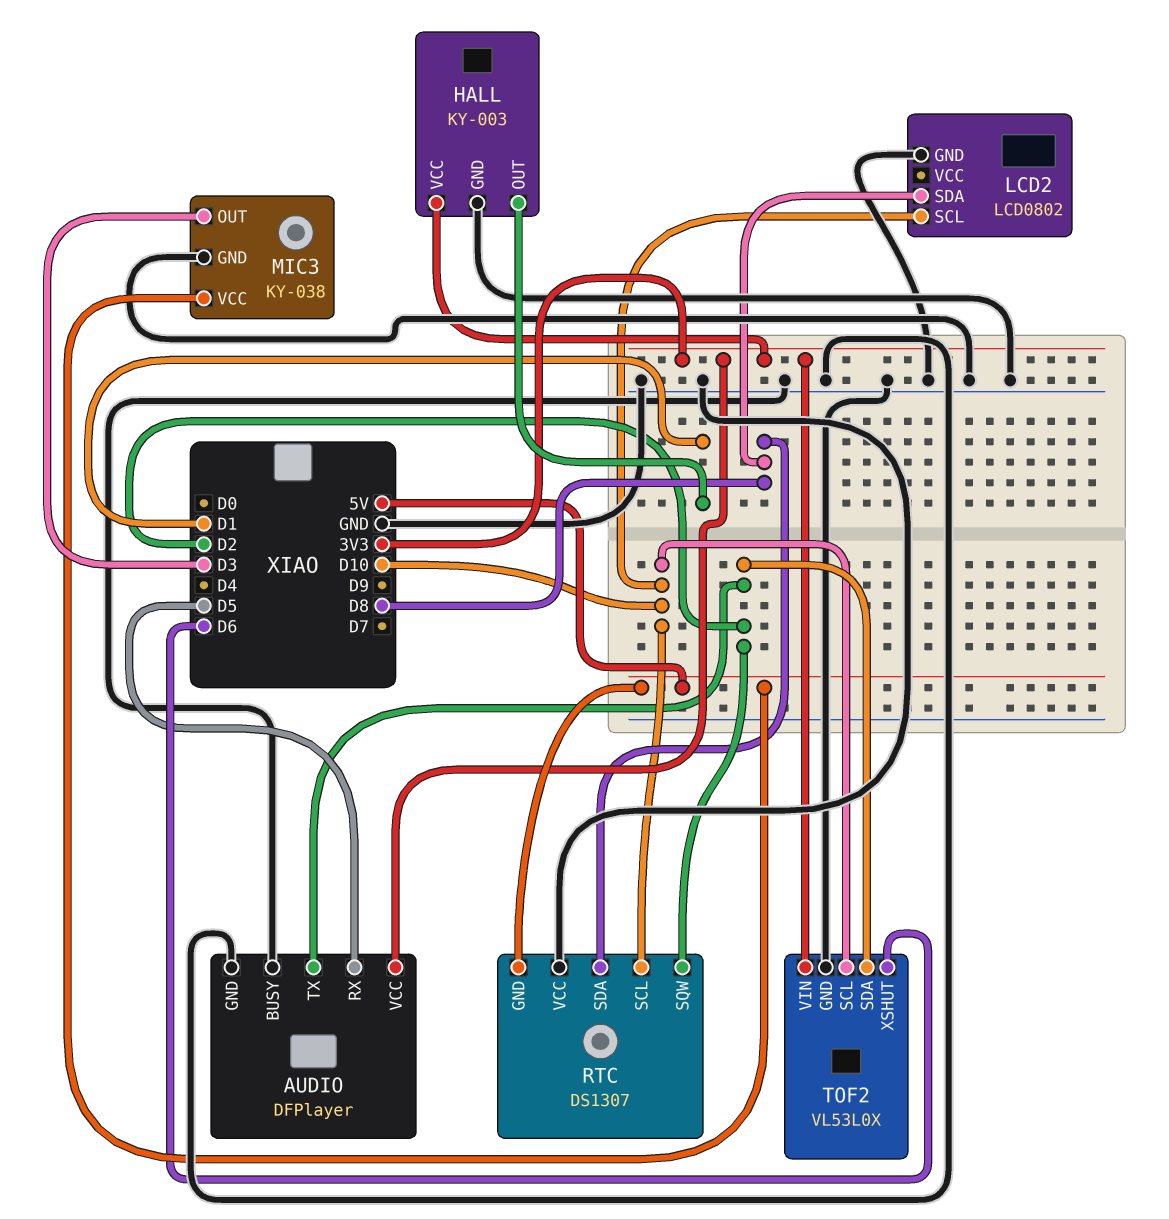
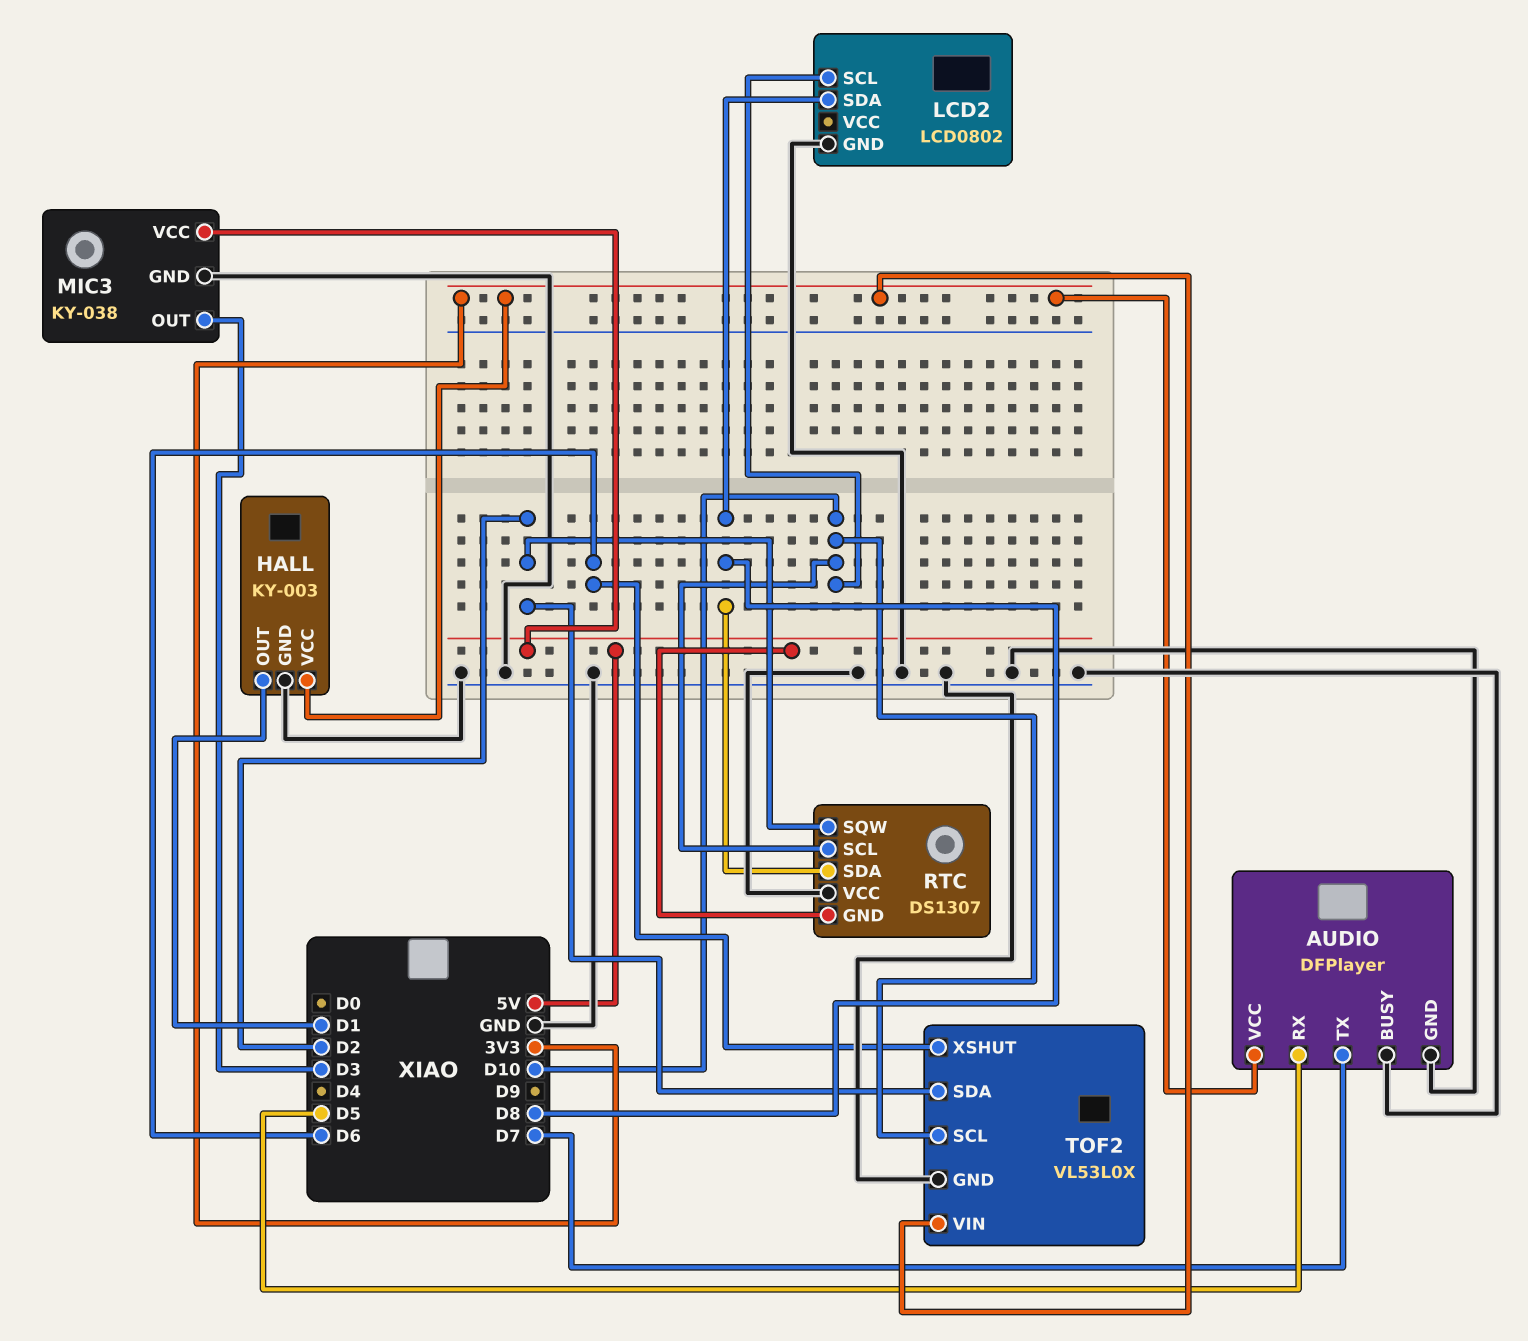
AUDIO pin TX: D2 -> D7

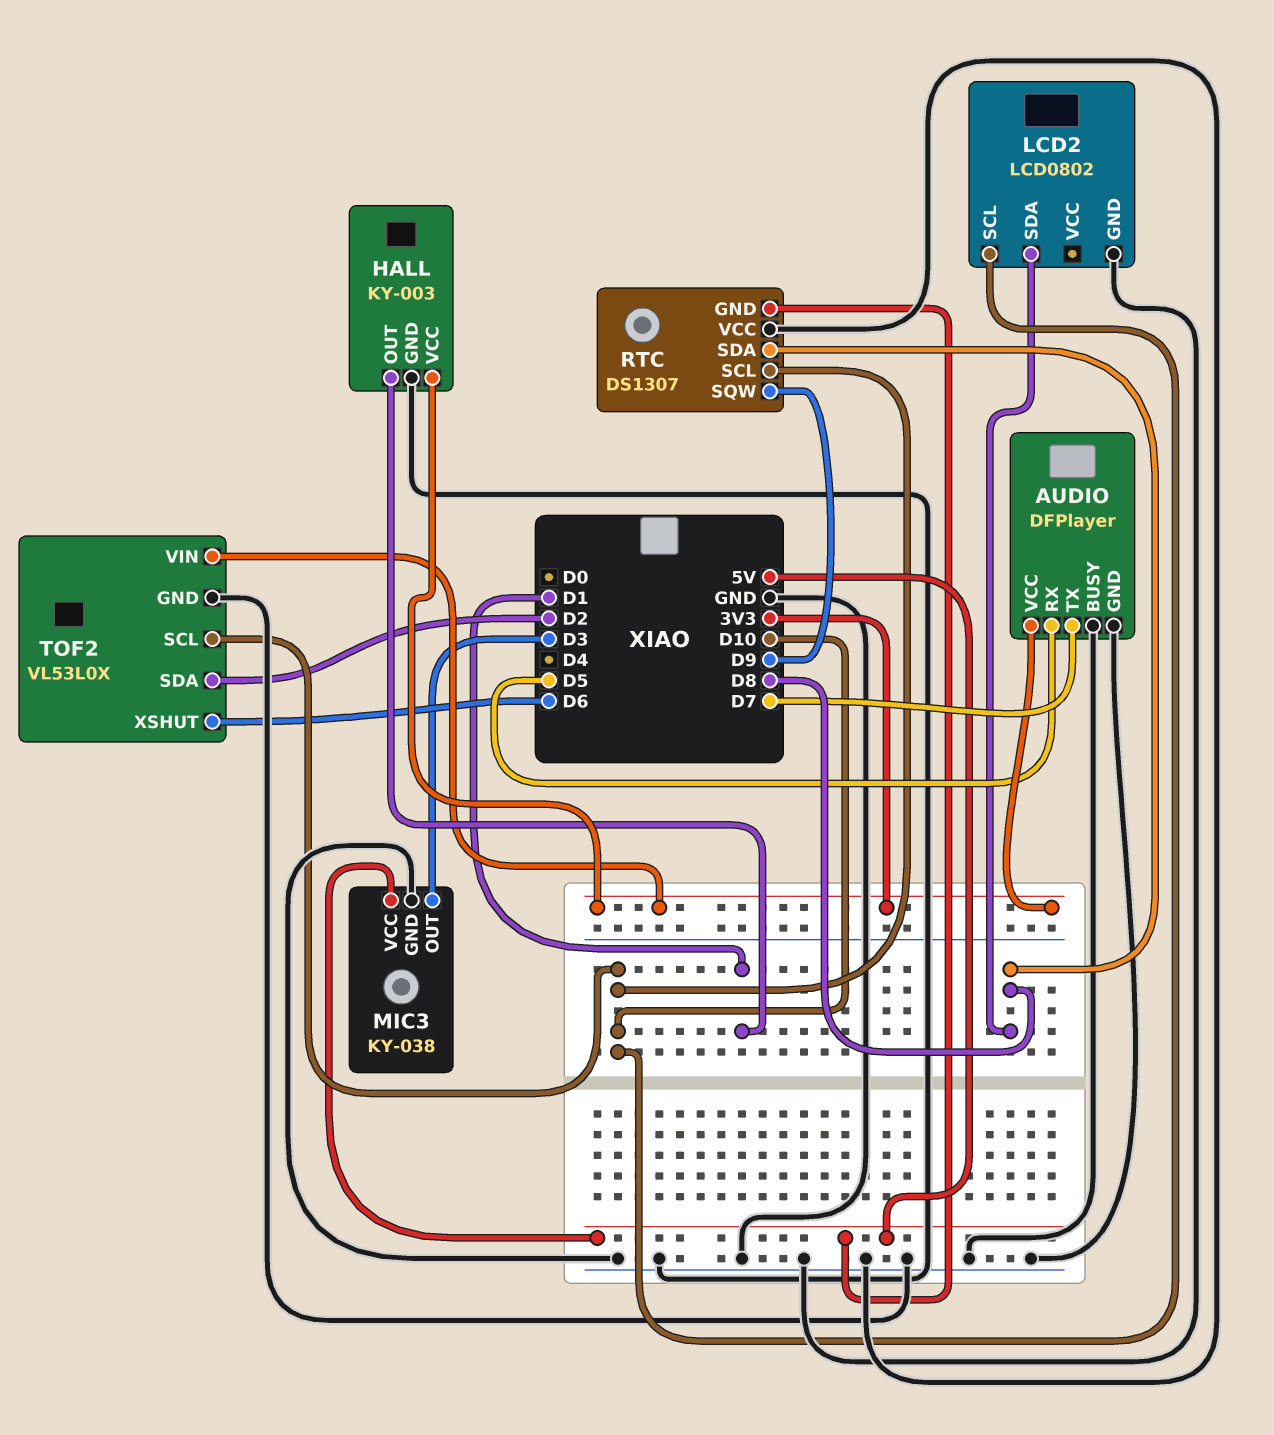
RTC pin SQW: D2 -> D9

